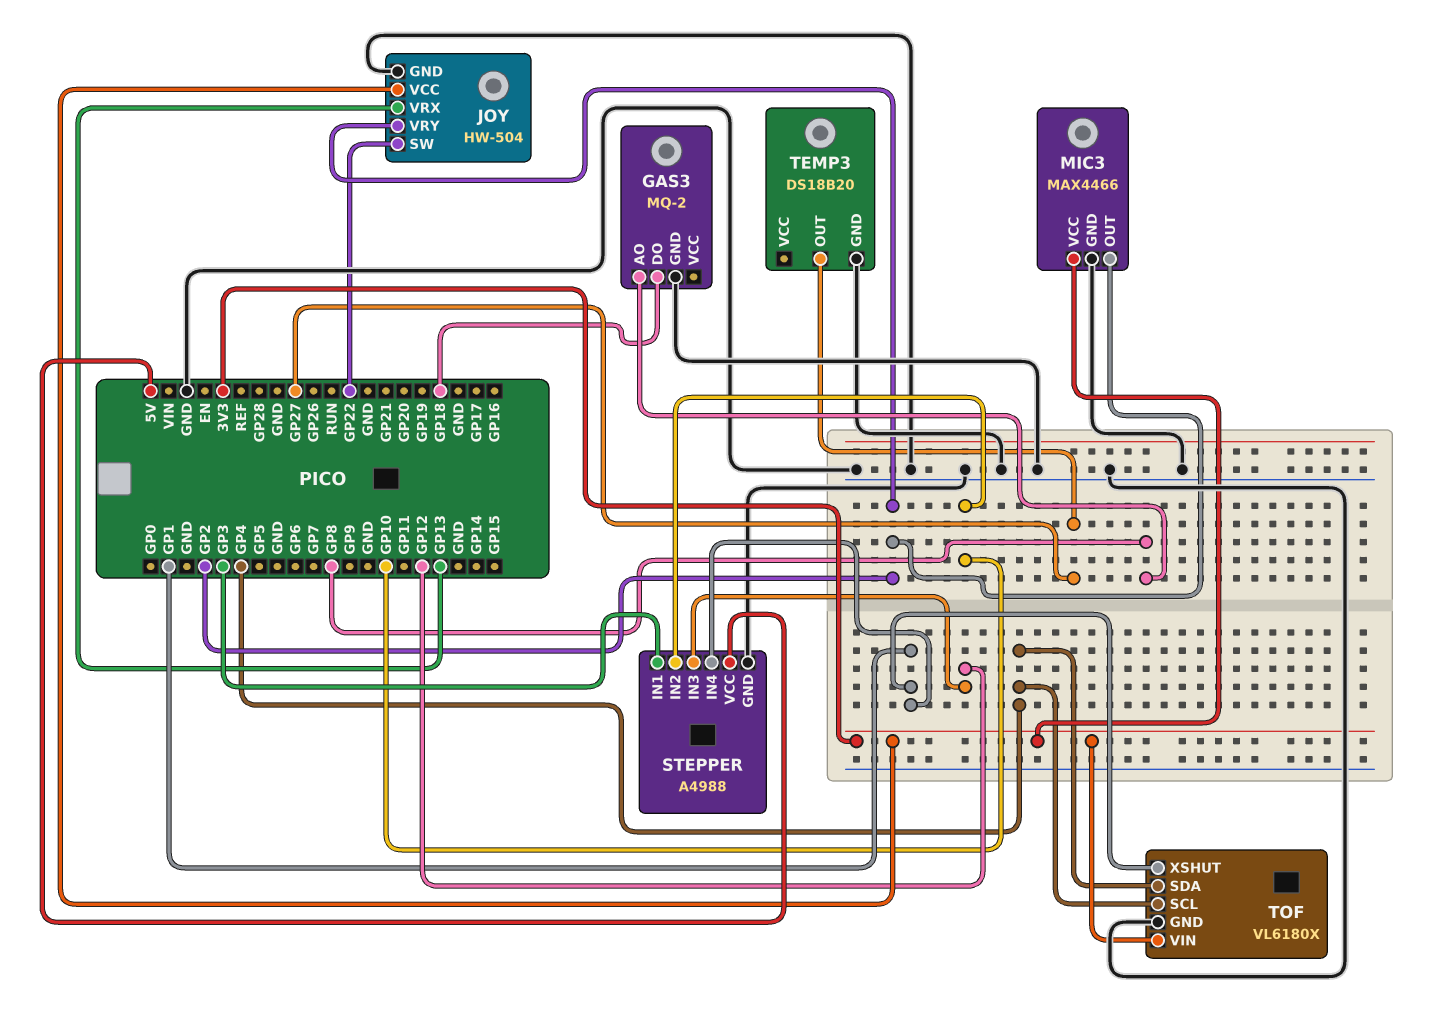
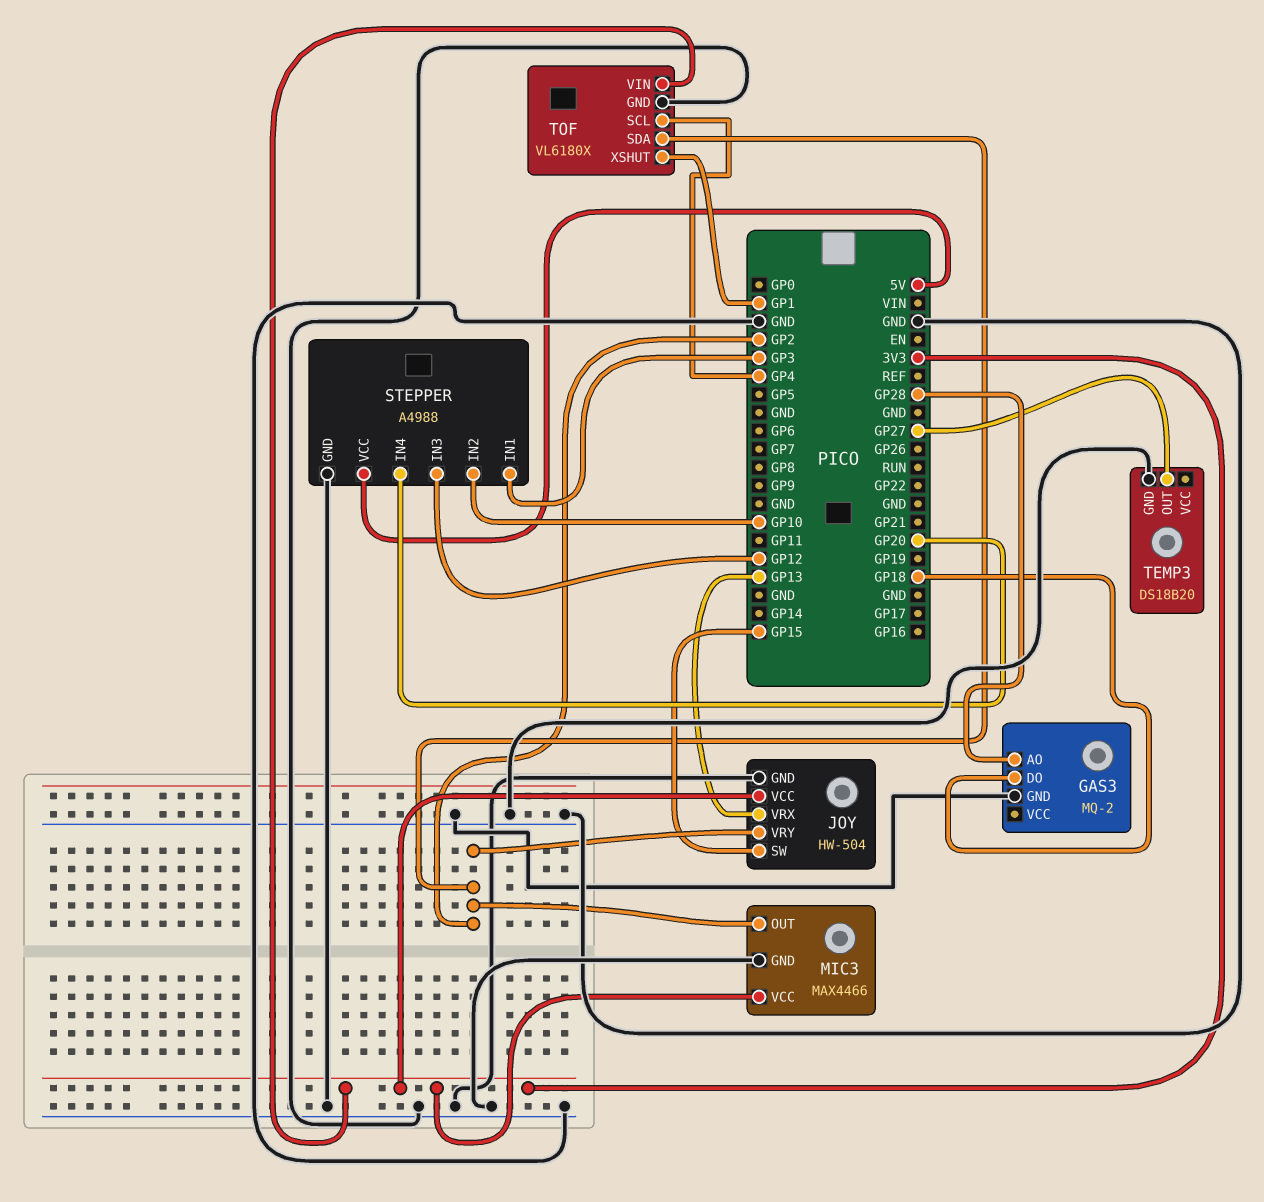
GAS3 pin AO: GP8 -> GP28
JOY pin SW: GP22 -> GP15
STEPPER pin IN4: GP1 -> GP20
TOF pin SDA: GP4 -> GP2

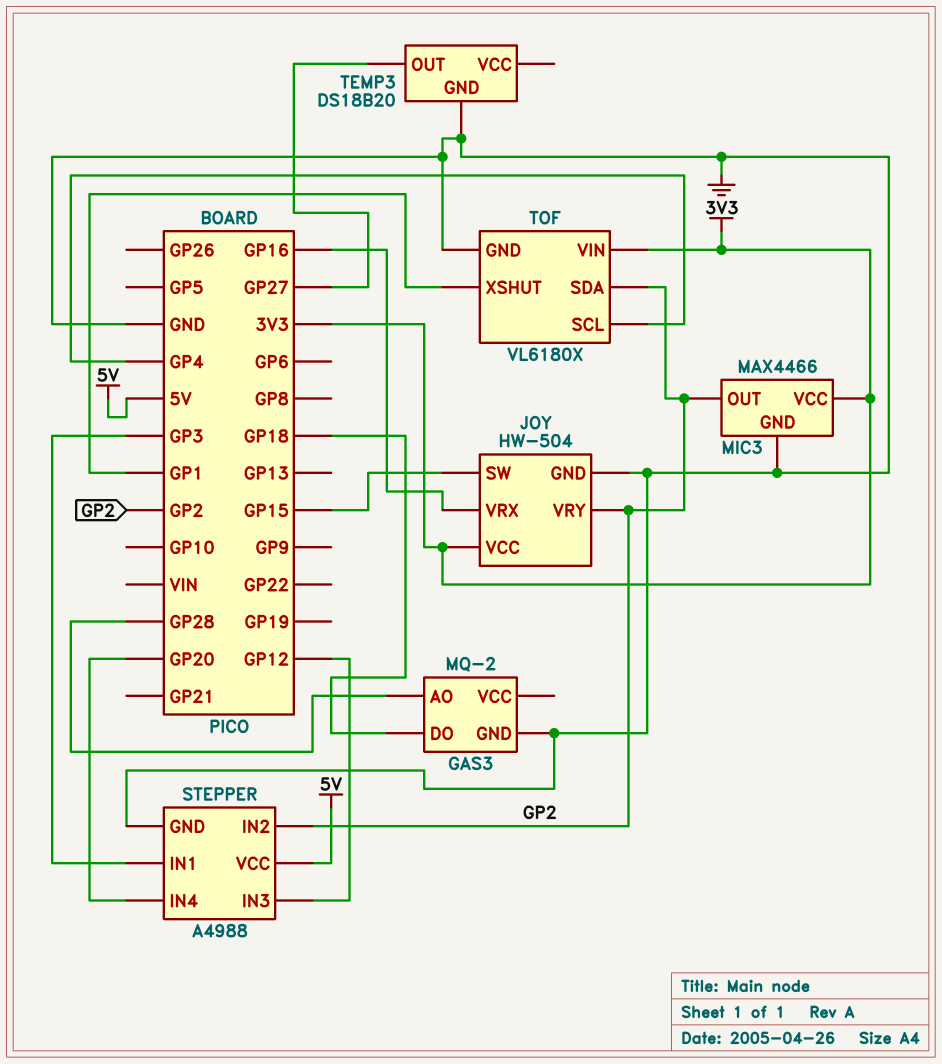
JOY pin VRX: GP13 -> GP16
STEPPER pin IN2: GP10 -> GP2

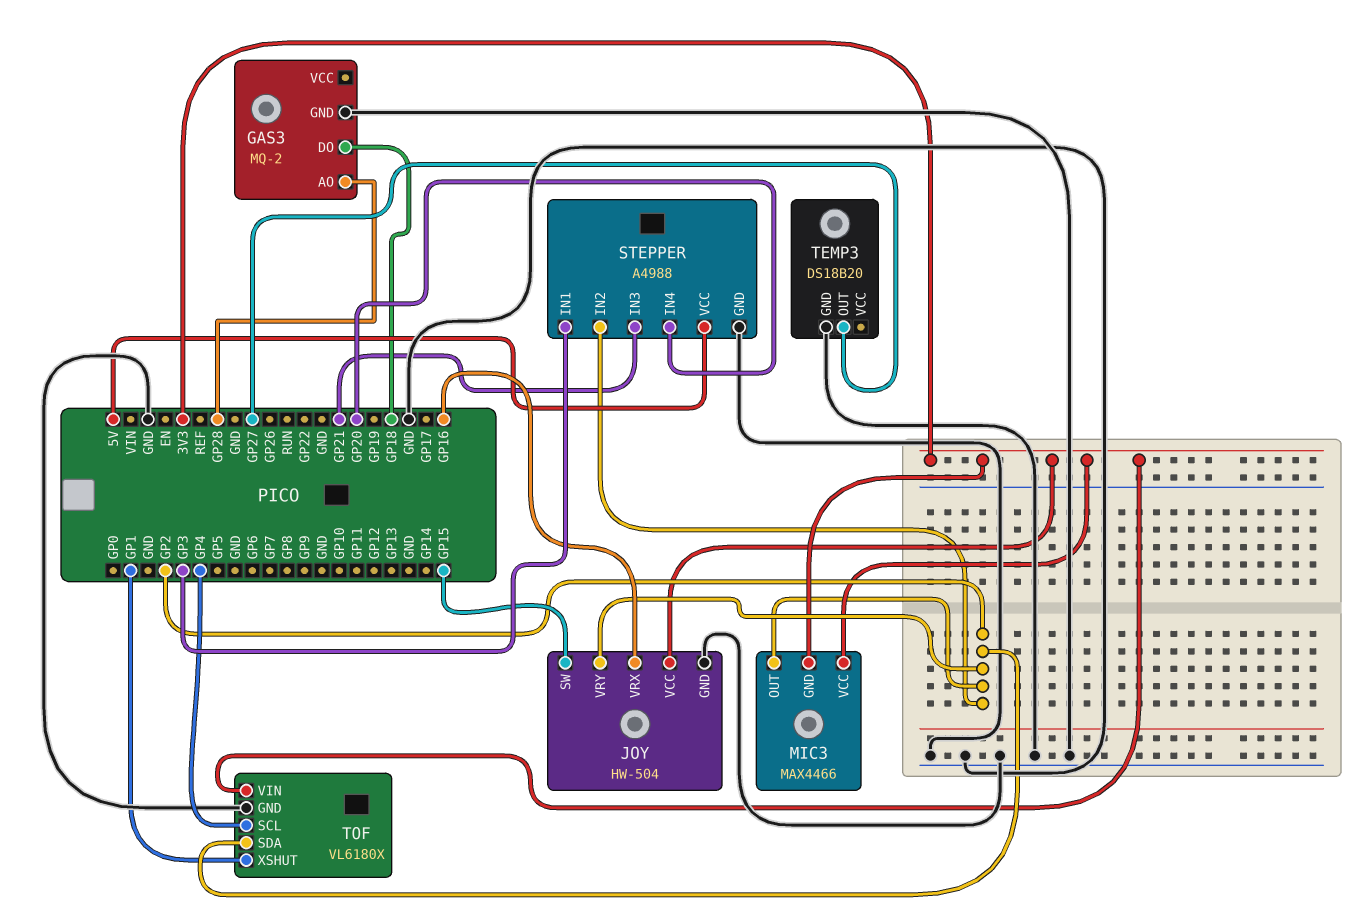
MIC3 pin GND: GND -> 3V3
STEPPER pin IN3: GP12 -> GP21

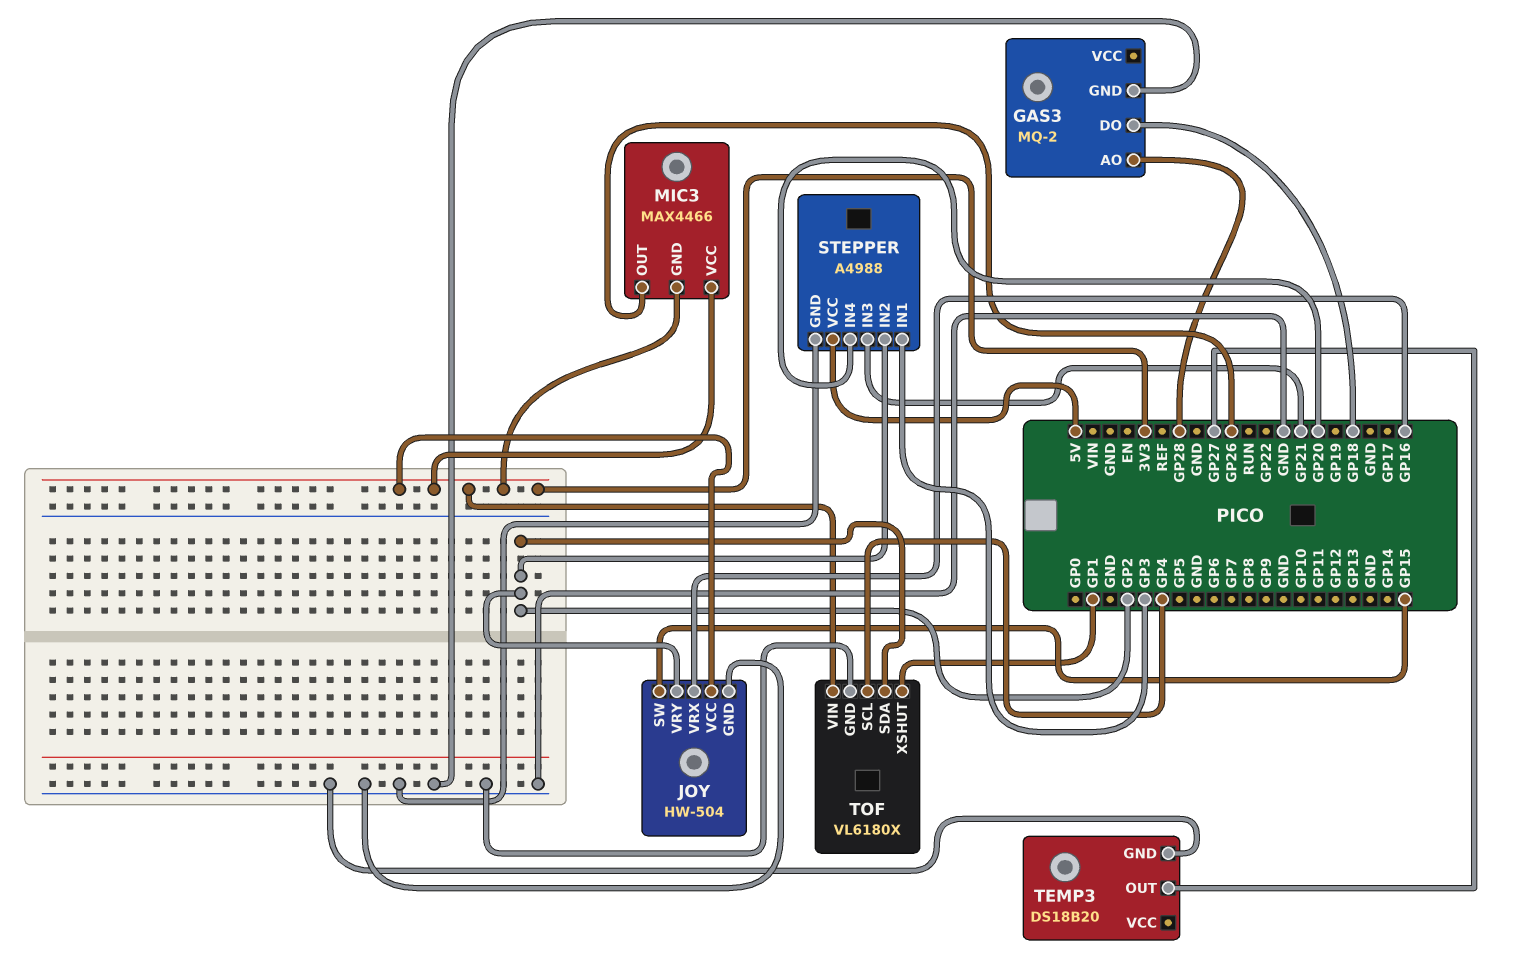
MIC3 pin OUT: GP2 -> GP26

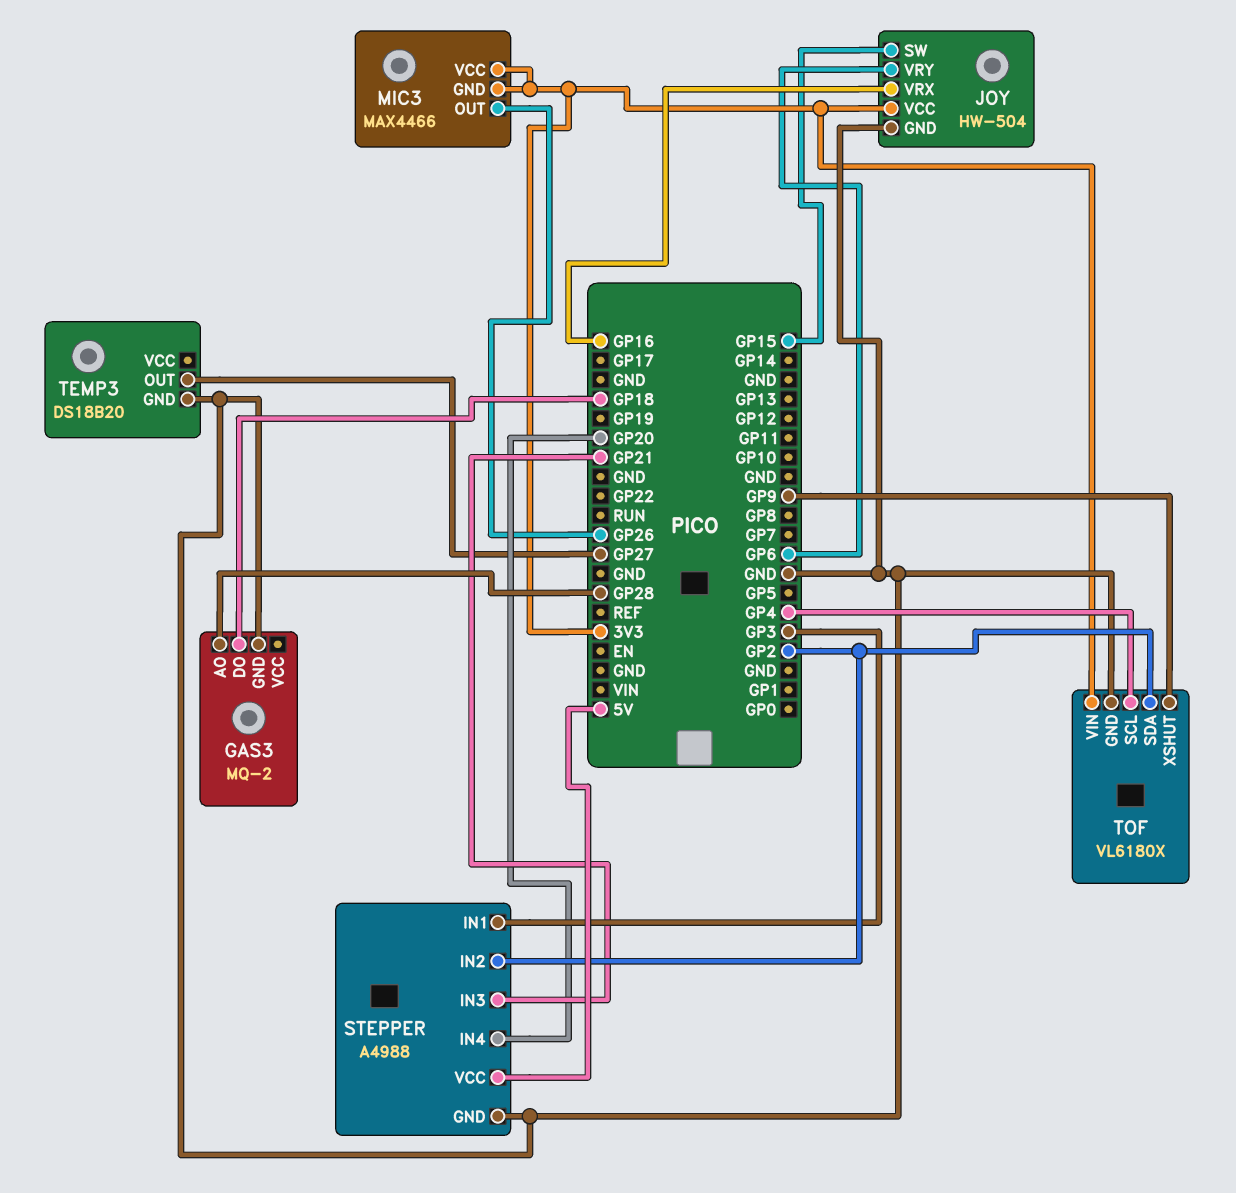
JOY pin VRY: GP2 -> GP6
TOF pin XSHUT: GP1 -> GP9

